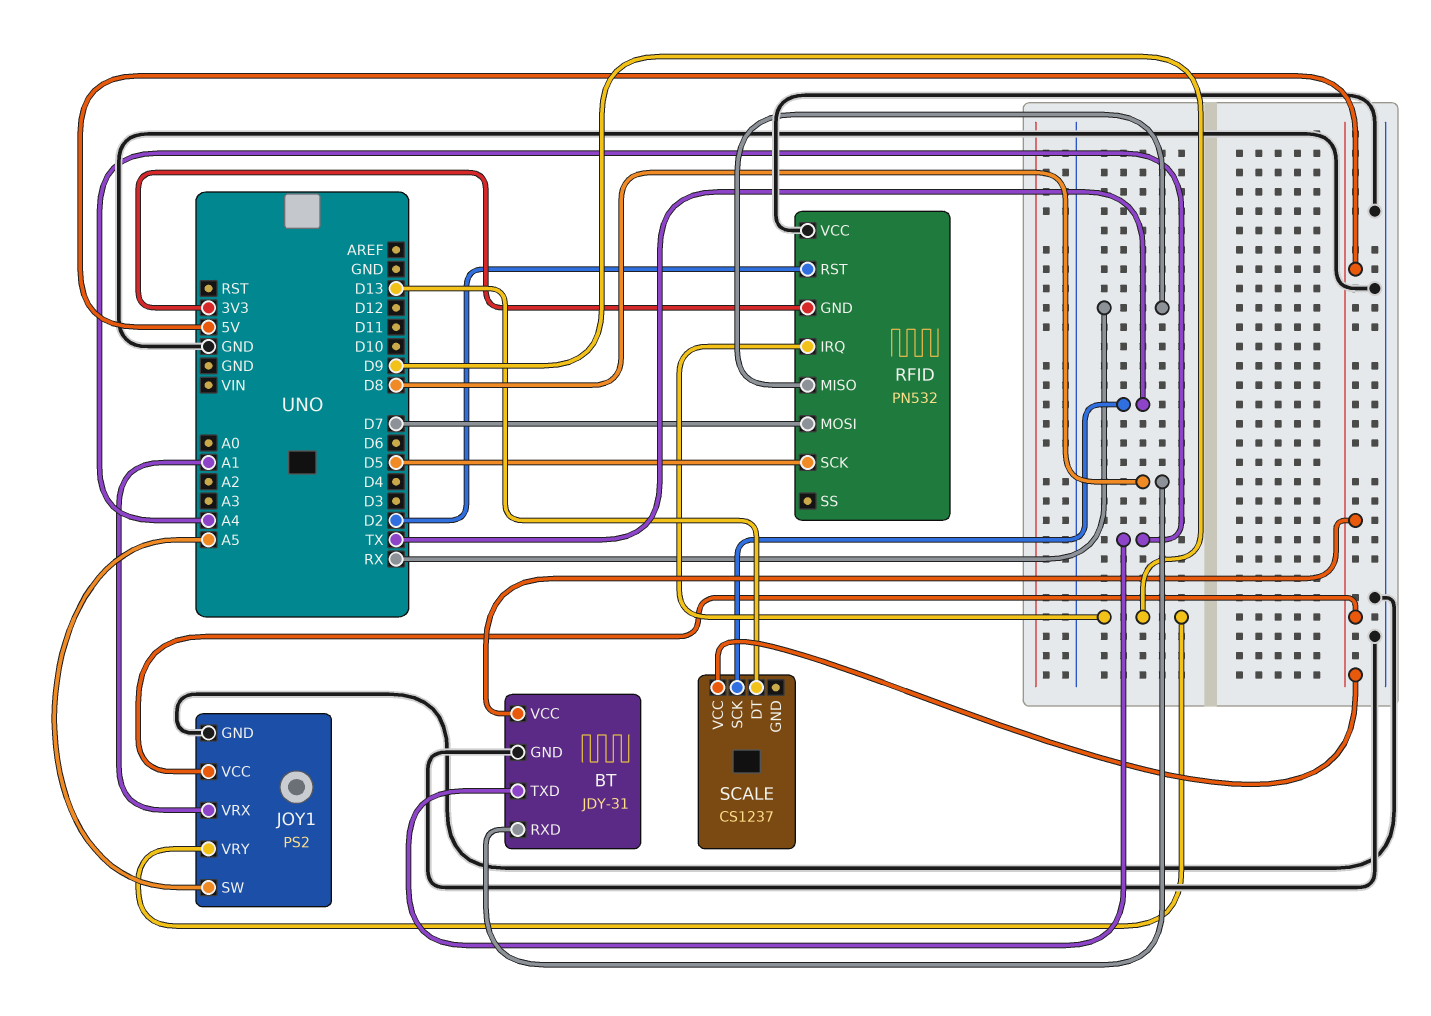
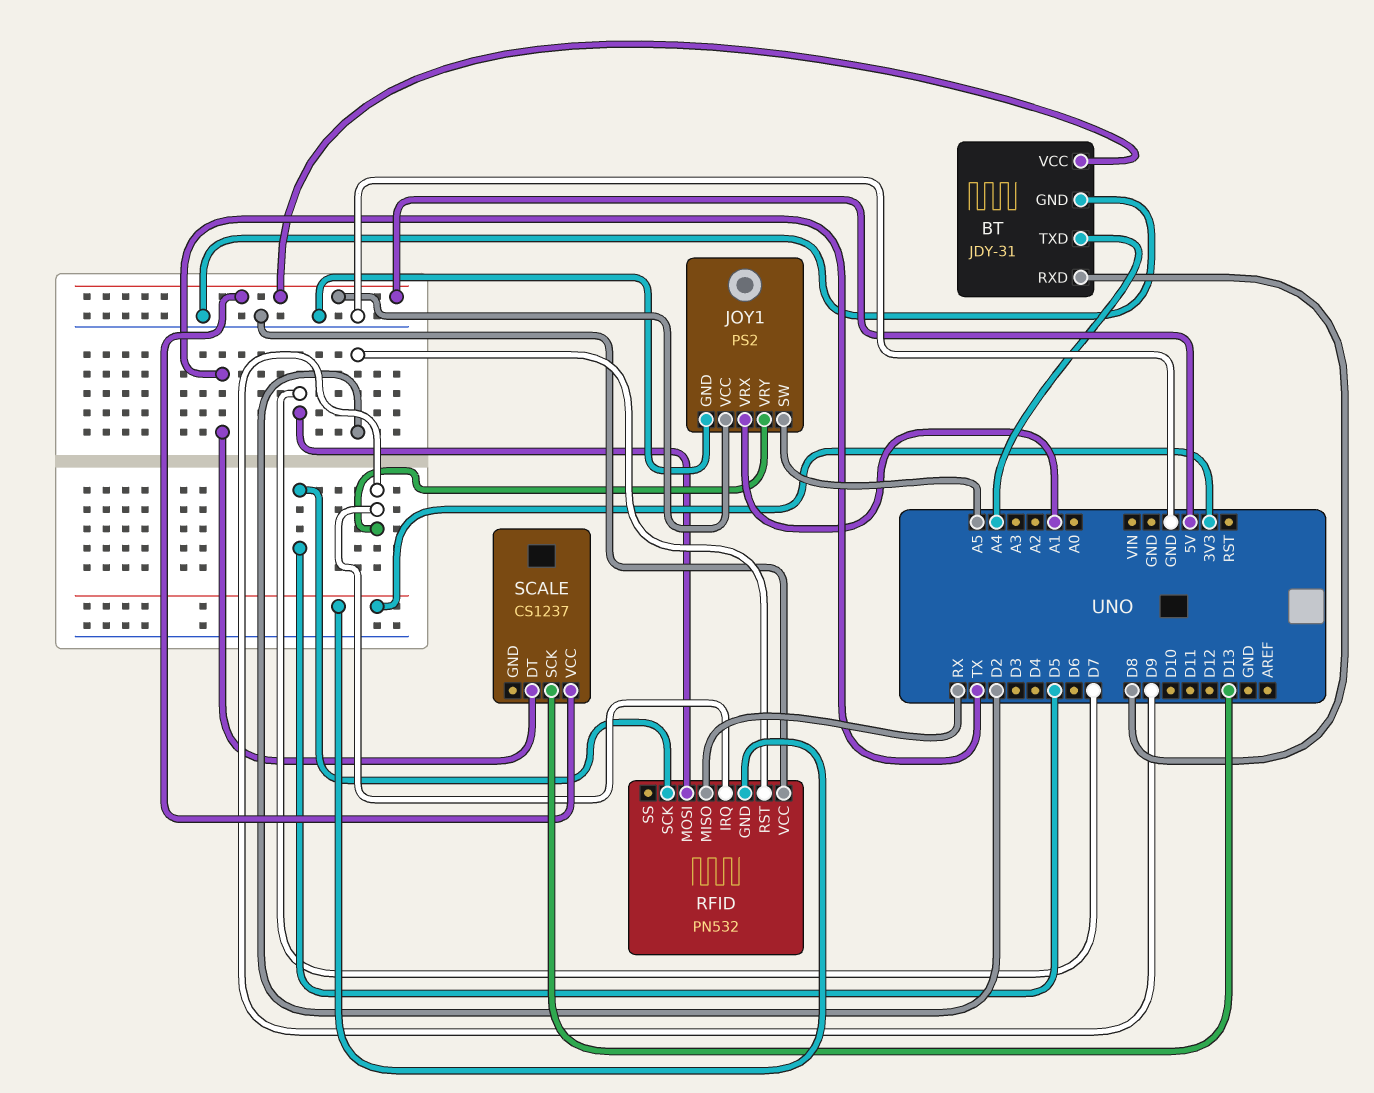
SCALE pin DT: D13 -> TX
SCALE pin SCK: TX -> D13

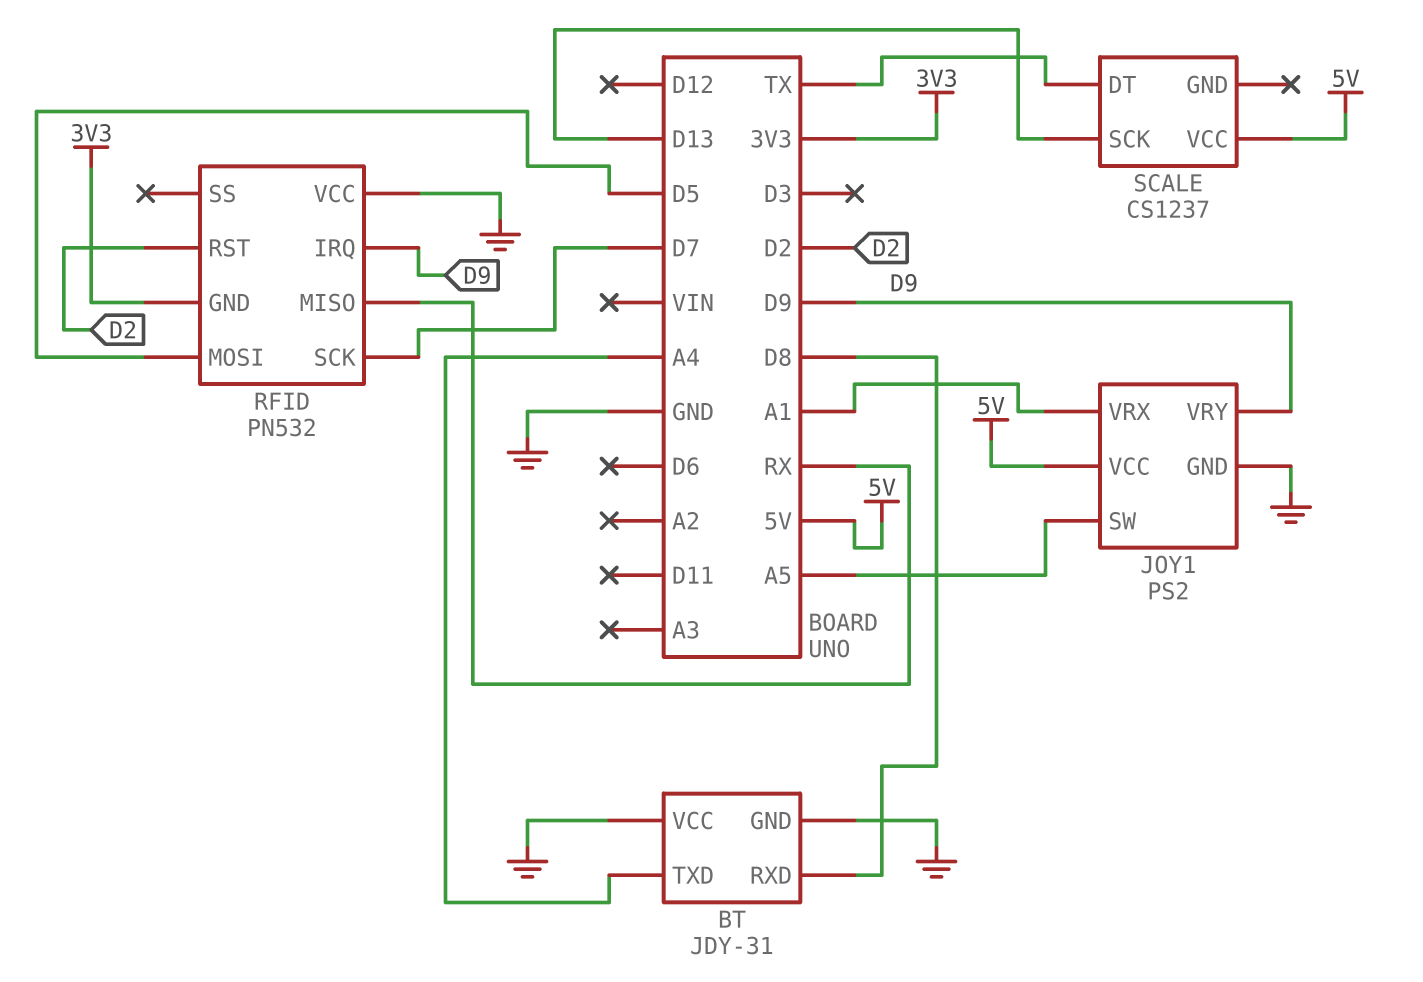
BT pin VCC: 5V -> GND
RFID pin MOSI: D7 -> D5
RFID pin SCK: D5 -> D7

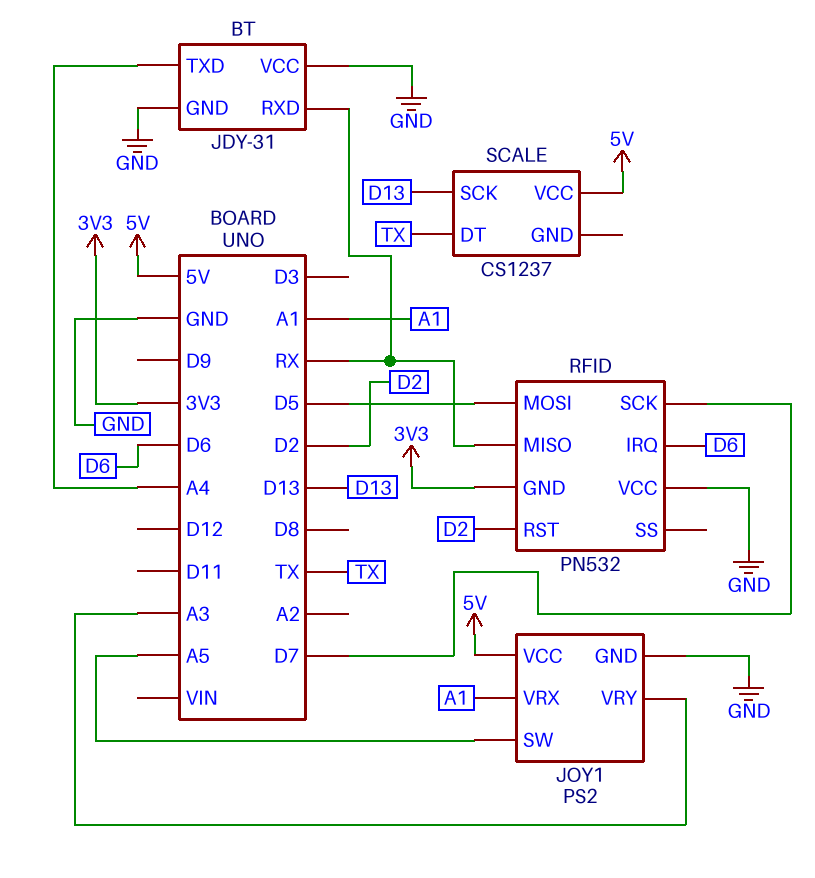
BT pin RXD: D8 -> RX
JOY1 pin VRY: D9 -> A3
RFID pin IRQ: D9 -> D6

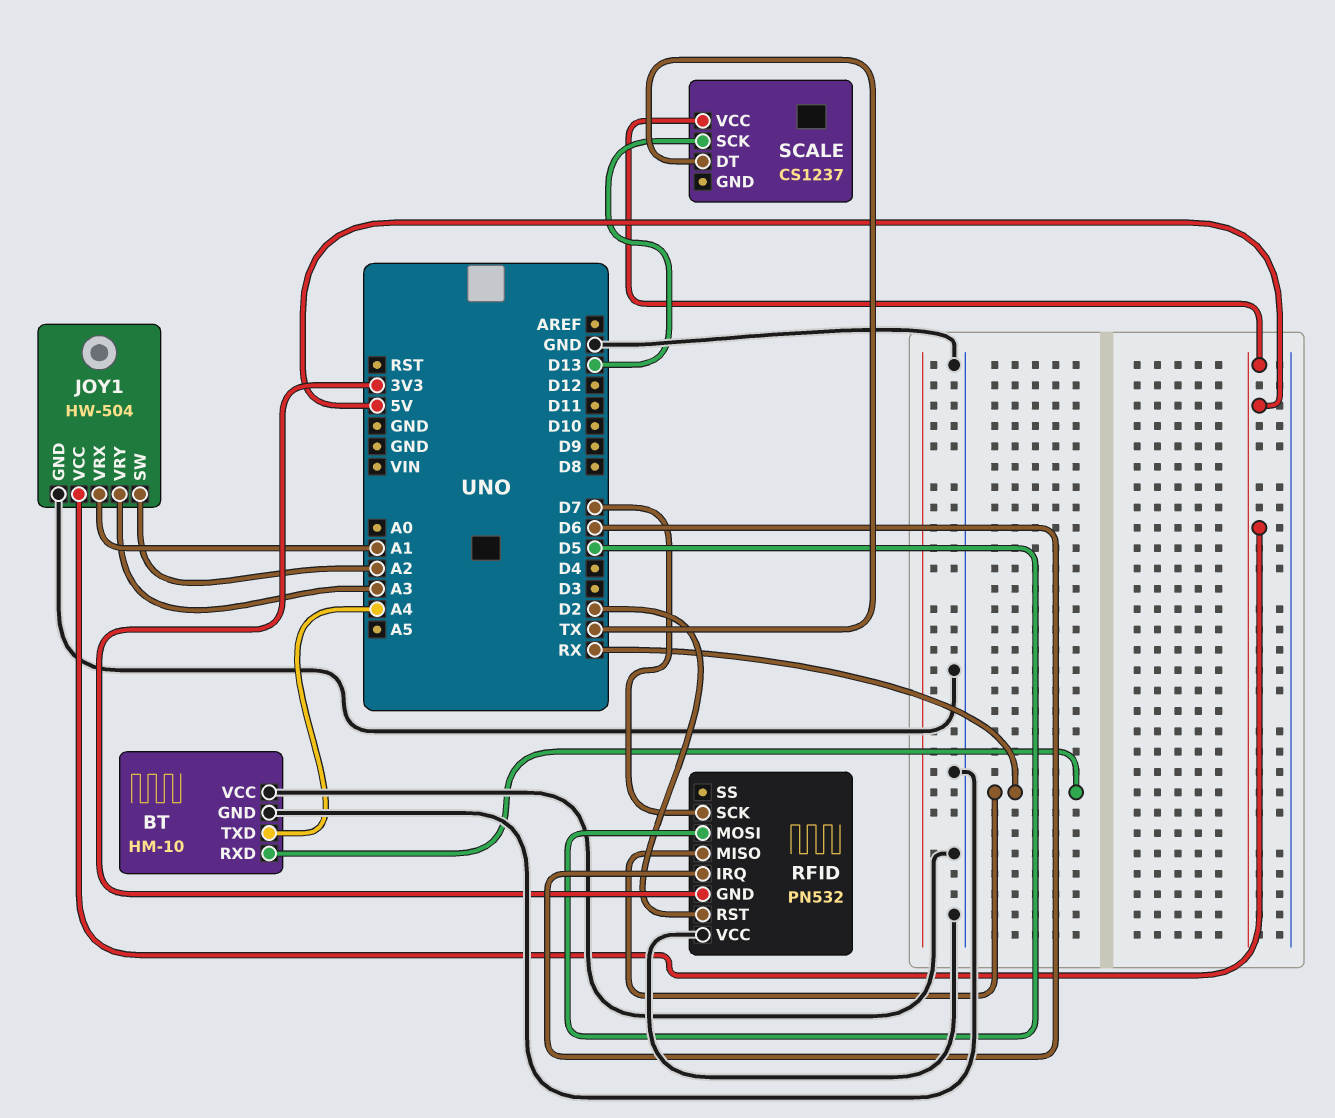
BT: JDY-31 -> HM-10
JOY1: PS2 -> HW-504
JOY1 pin SW: A5 -> A2

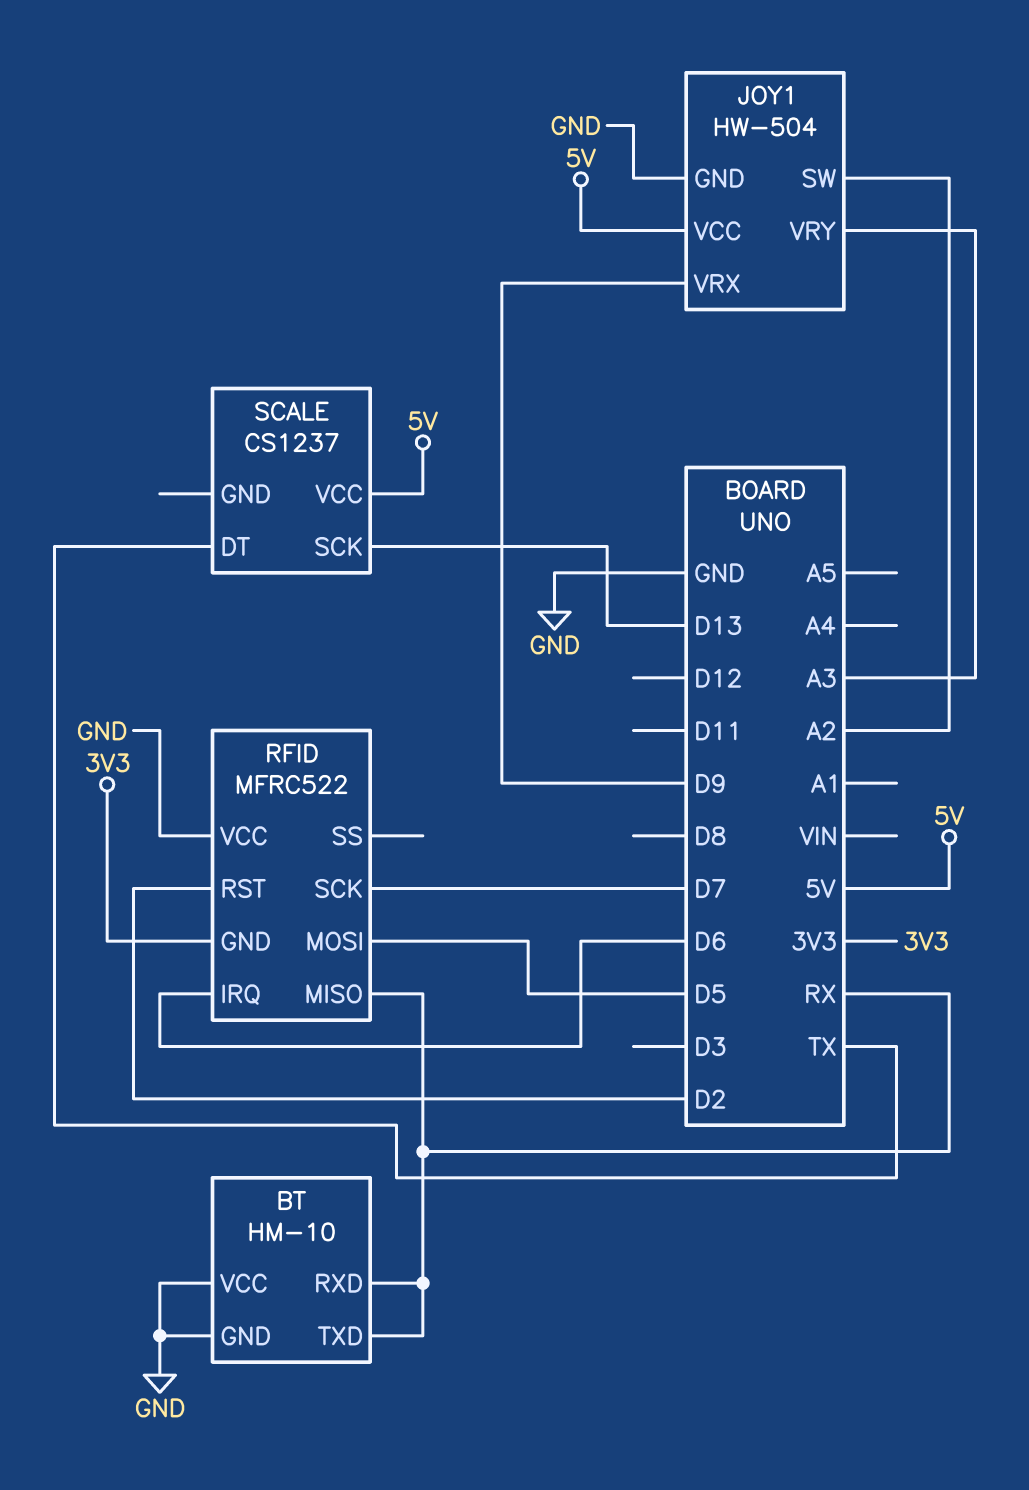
BT pin TXD: A4 -> RX
JOY1 pin VRX: A1 -> D9
RFID: PN532 -> MFRC522

